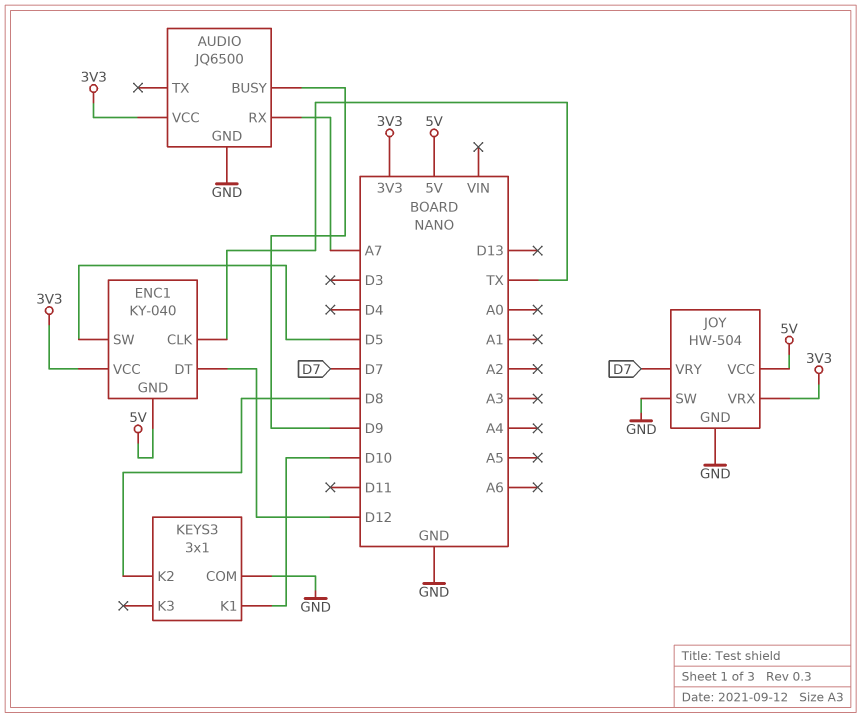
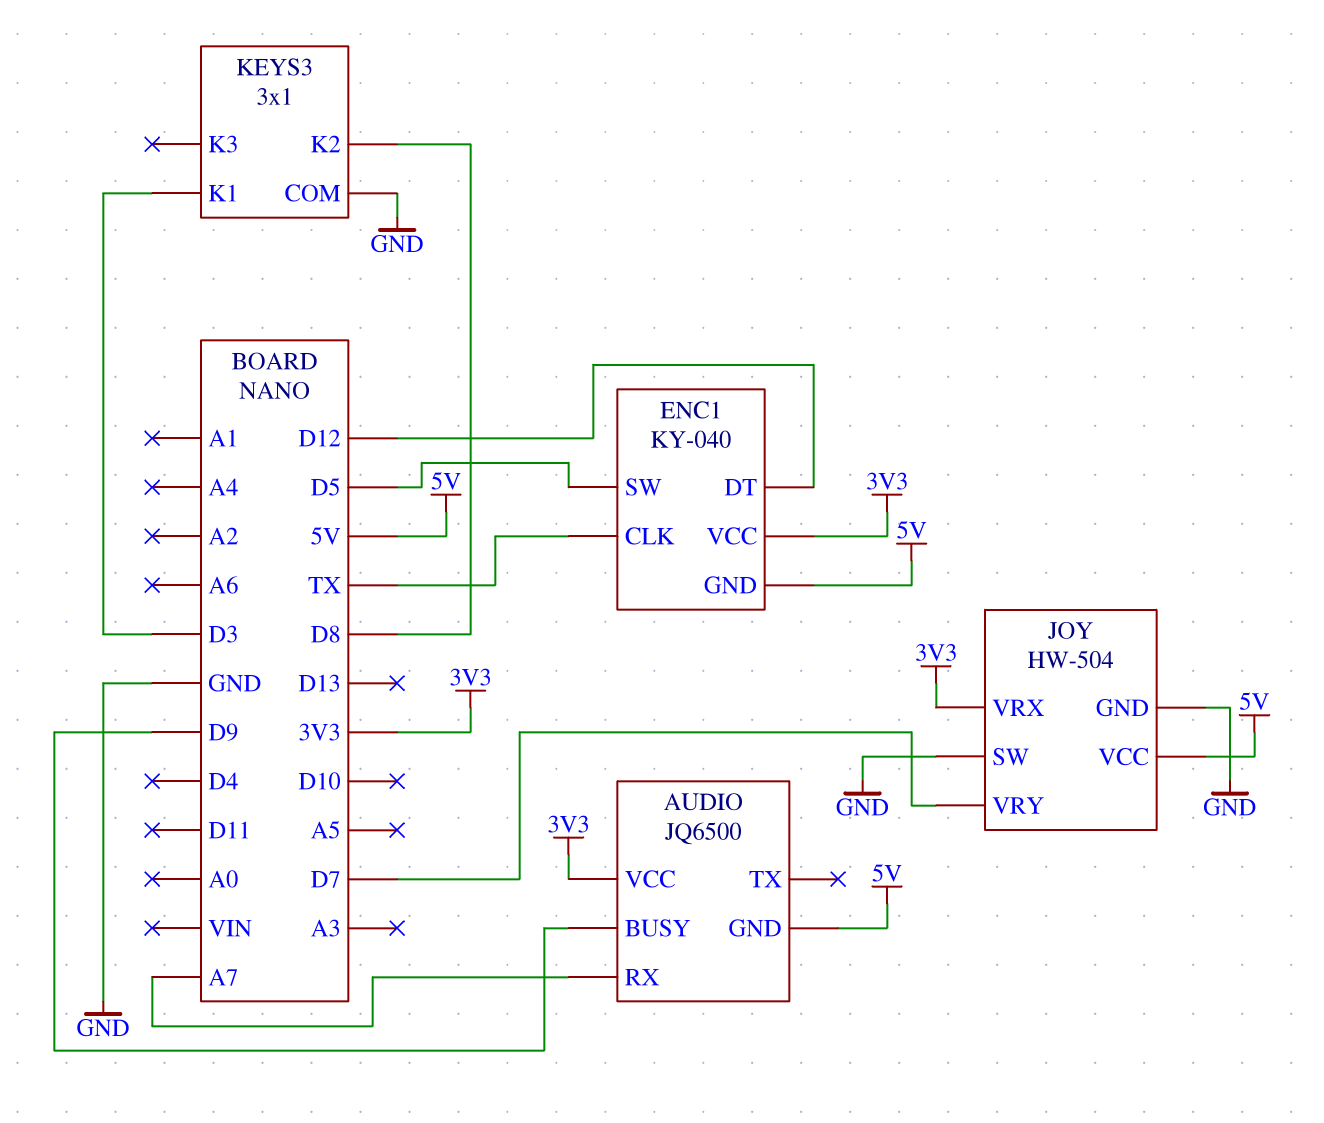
AUDIO pin GND: GND -> 5V
KEYS3 pin K1: D10 -> D3

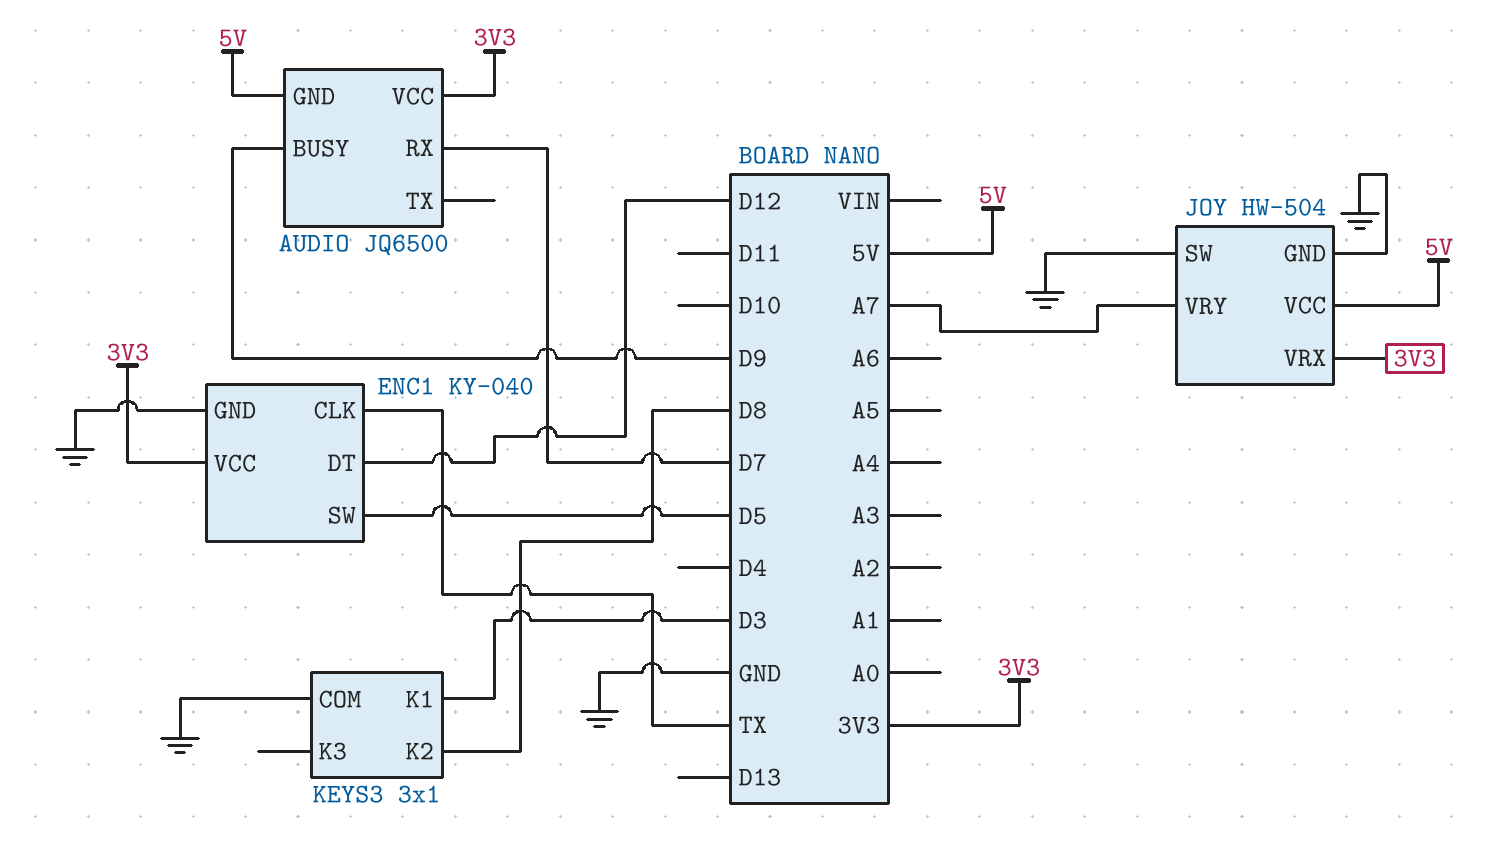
AUDIO pin RX: A7 -> D7
ENC1 pin GND: 5V -> GND
JOY pin VRY: D7 -> A7

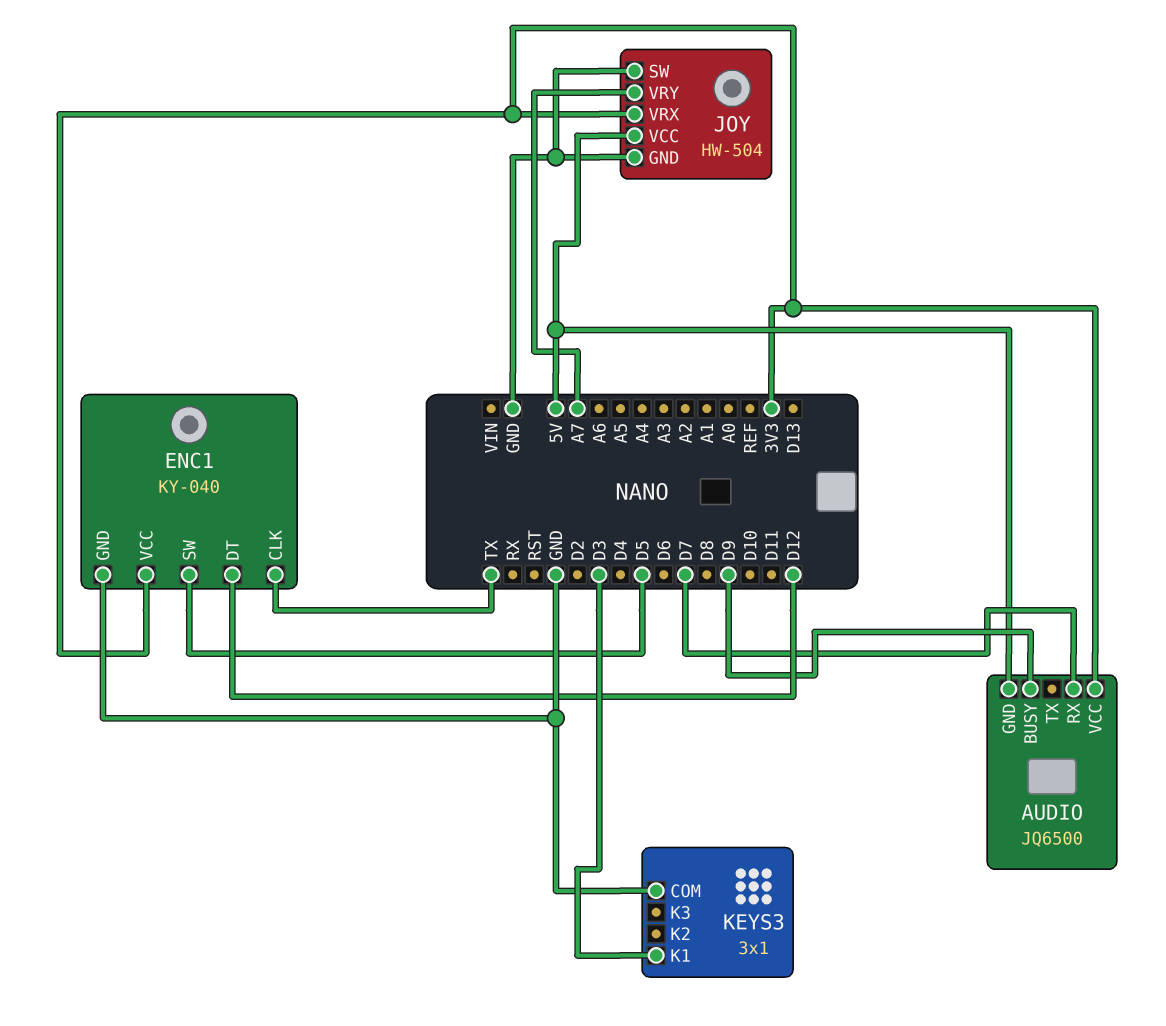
KEYS3 pin K2: D8 -> none

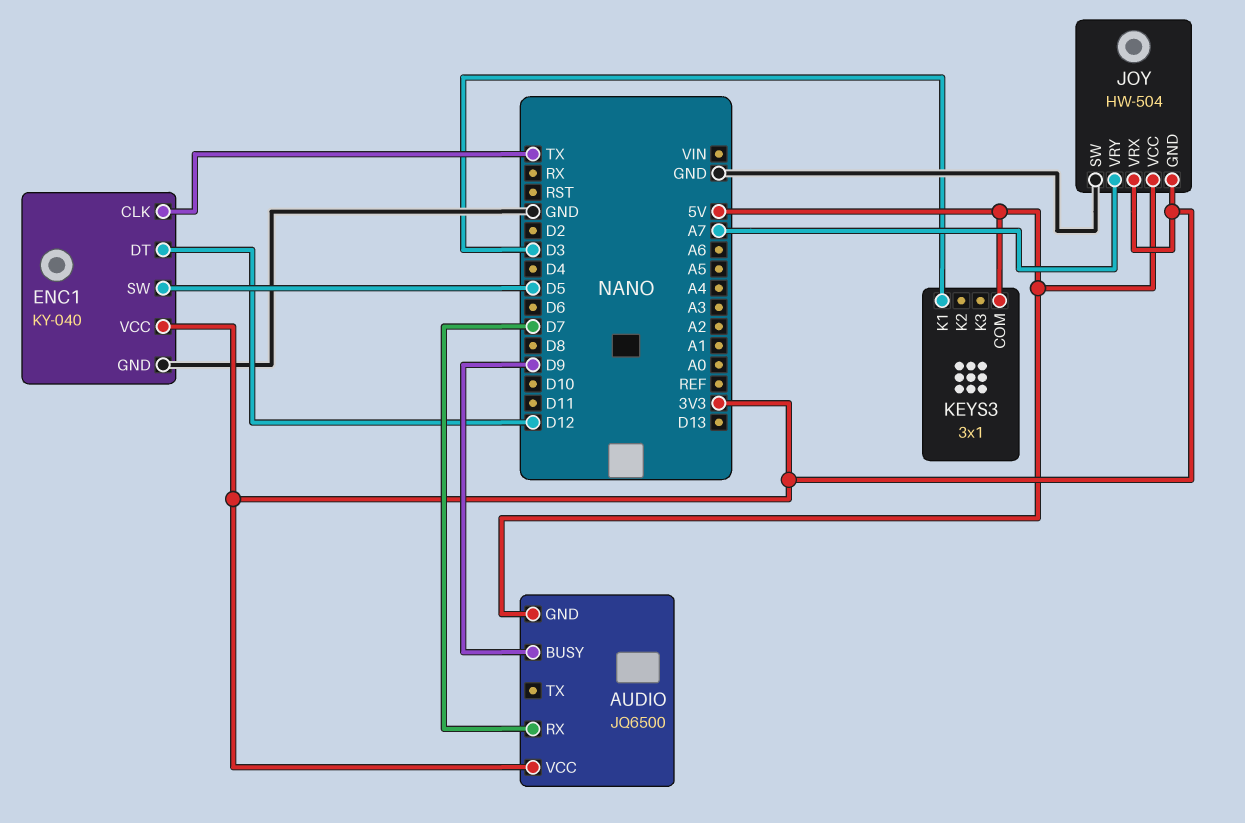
JOY pin GND: GND -> 3V3
KEYS3 pin COM: GND -> 5V

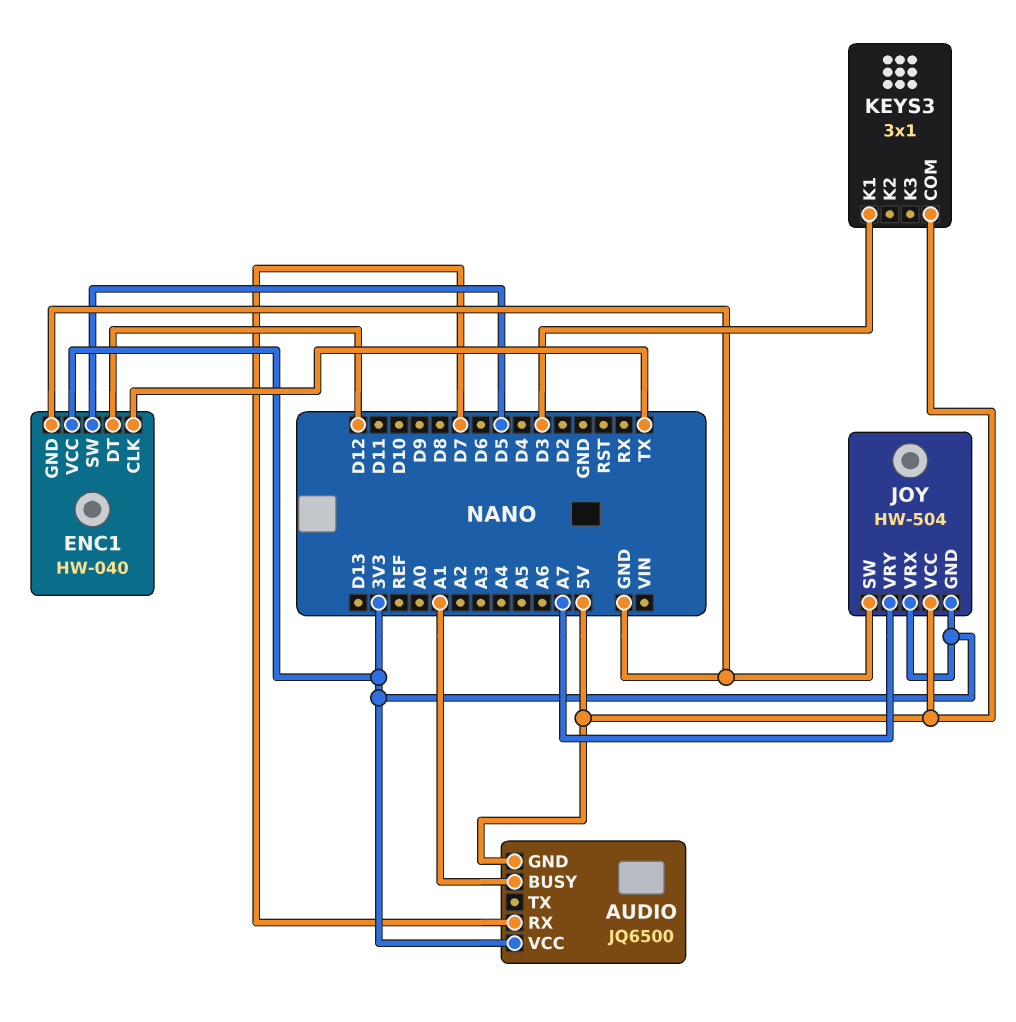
AUDIO pin BUSY: D9 -> A1
ENC1: KY-040 -> HW-040

